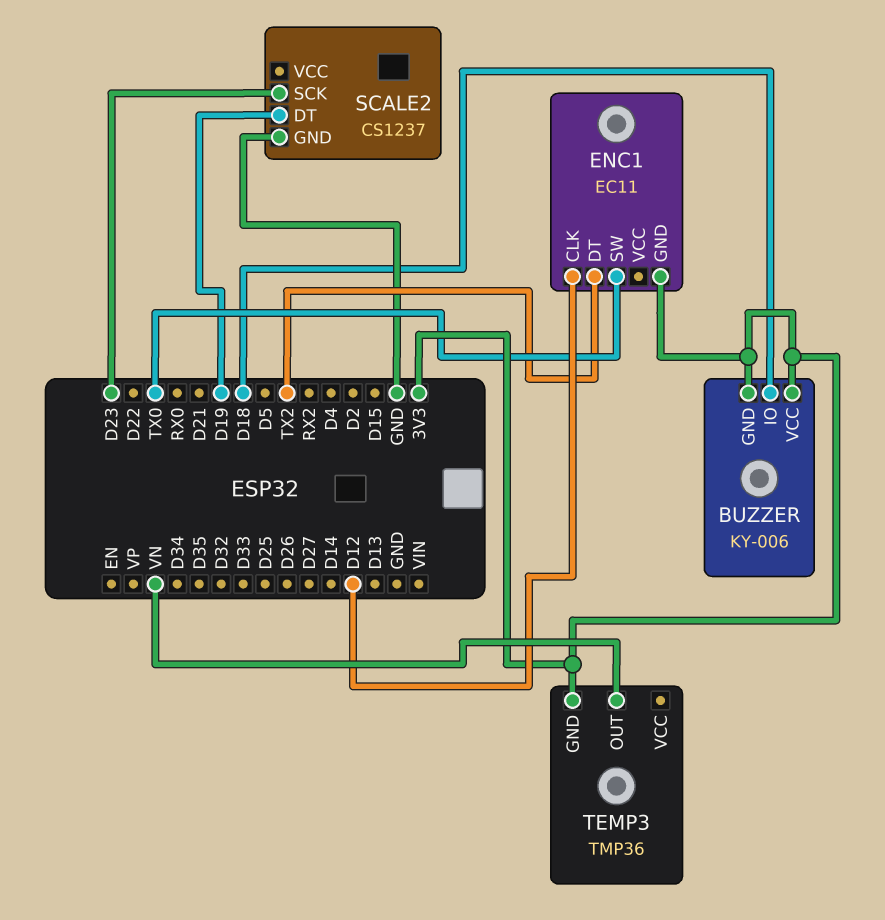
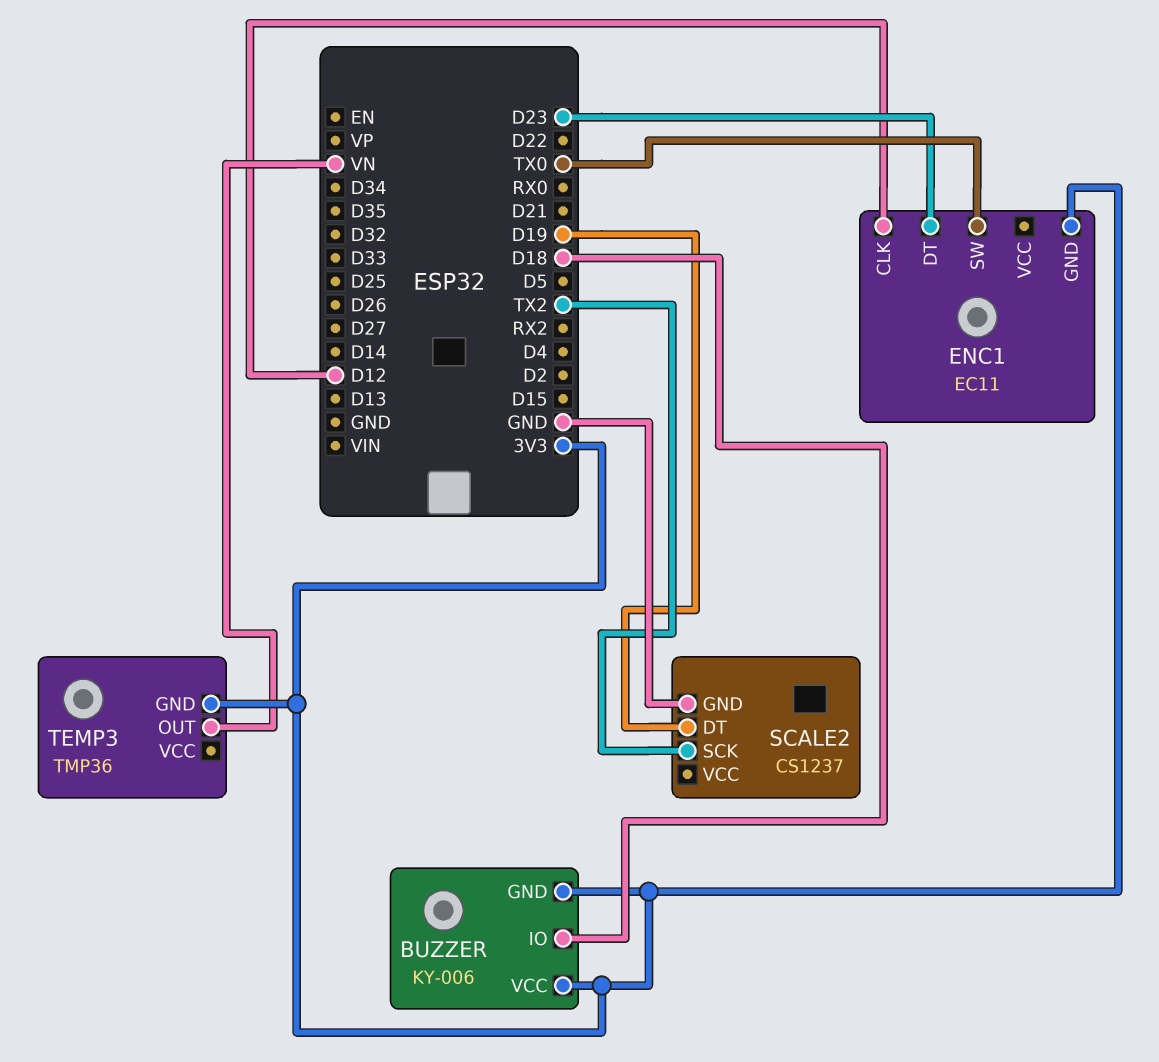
ENC1 pin DT: TX2 -> D23
SCALE2 pin SCK: D23 -> TX2

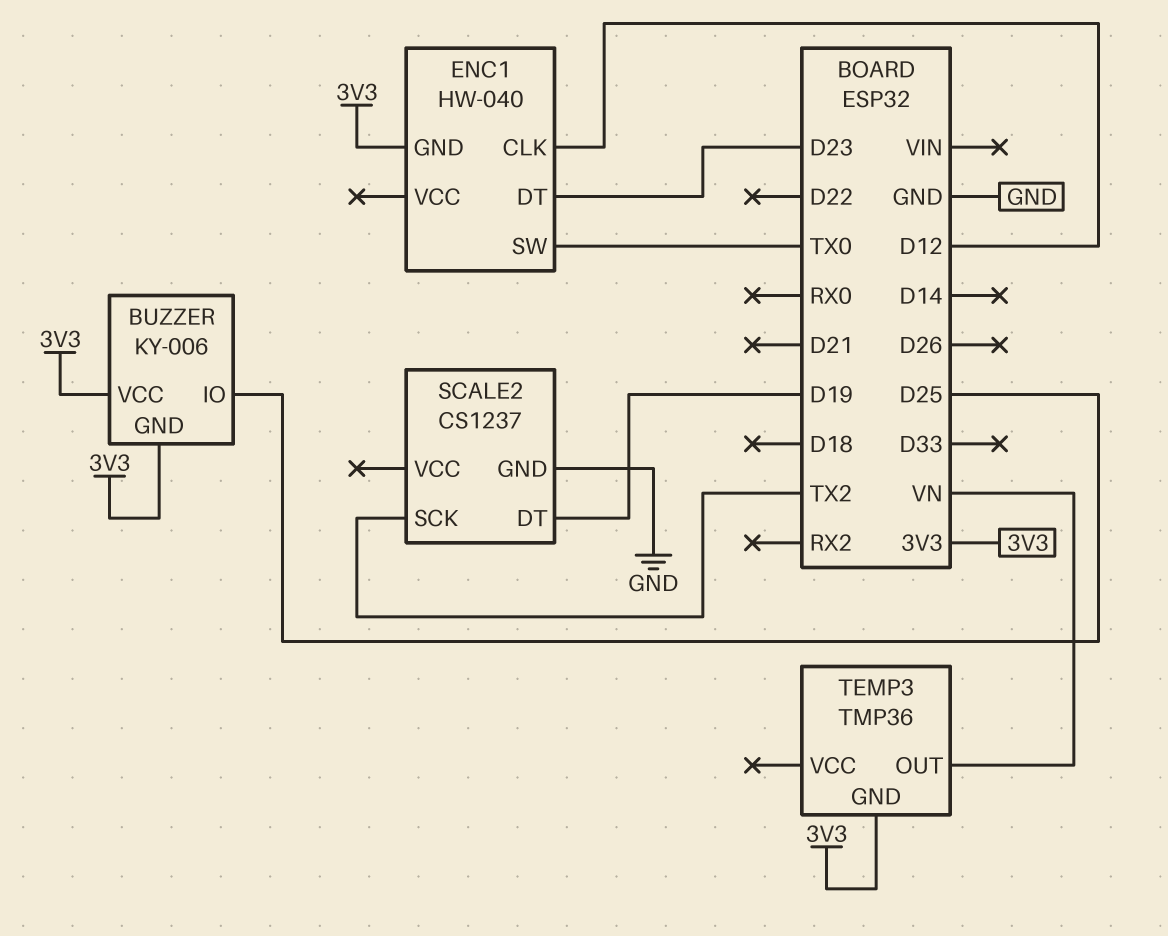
BUZZER pin IO: D18 -> D25
ENC1: EC11 -> HW-040

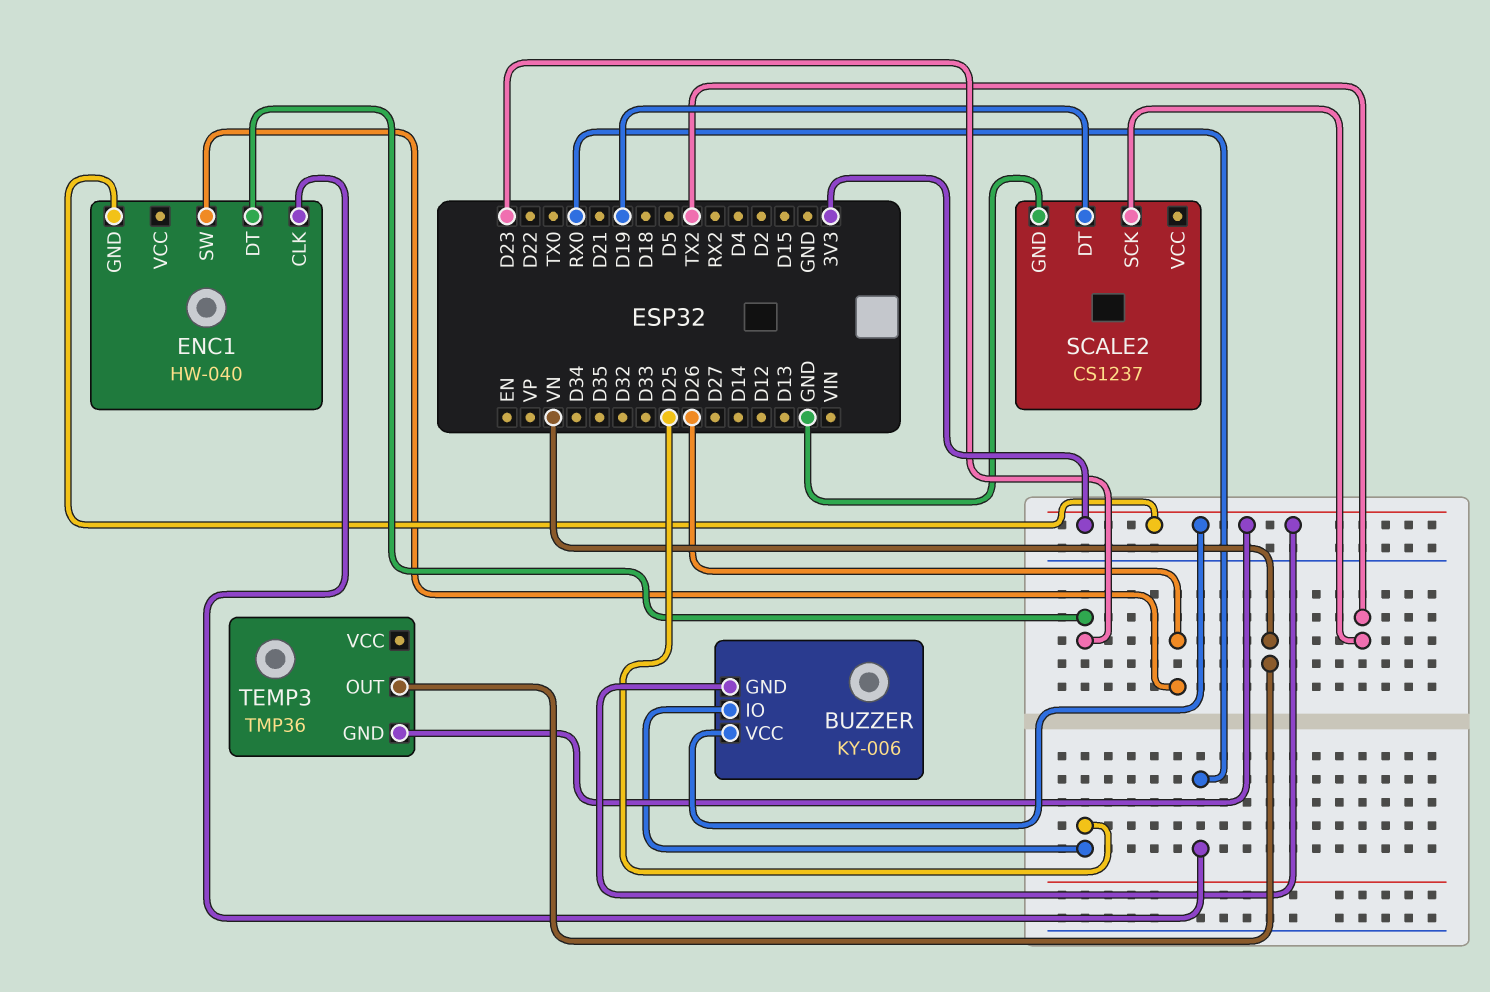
ENC1 pin CLK: D12 -> RX0
ENC1 pin SW: TX0 -> D26

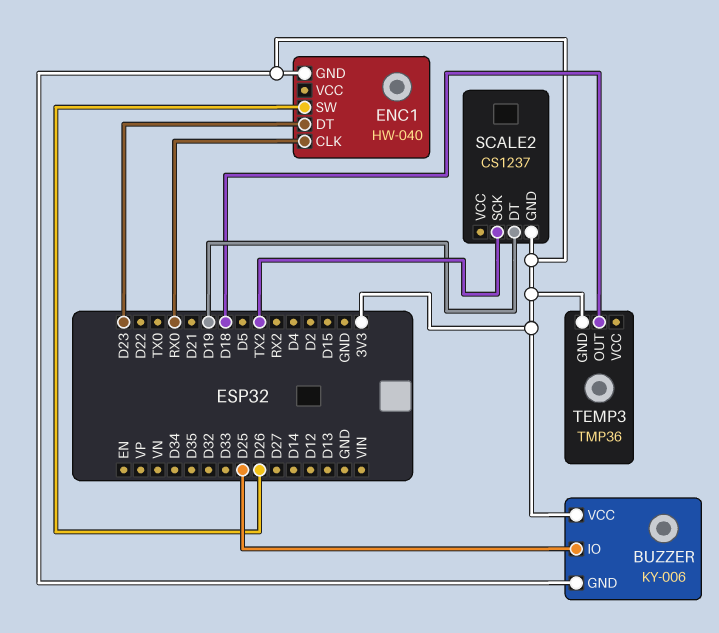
SCALE2 pin GND: GND -> 3V3
TEMP3 pin OUT: VN -> D18

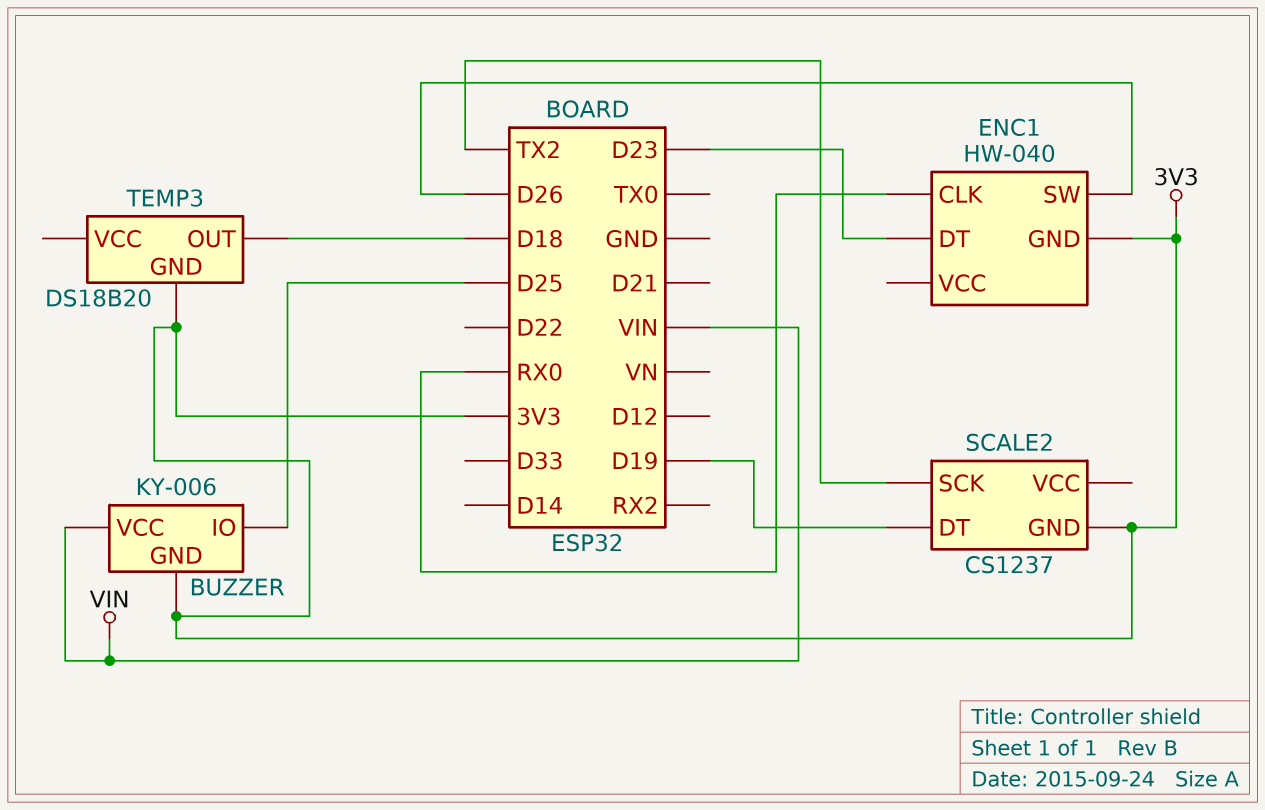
BUZZER pin VCC: 3V3 -> VIN
TEMP3: TMP36 -> DS18B20

